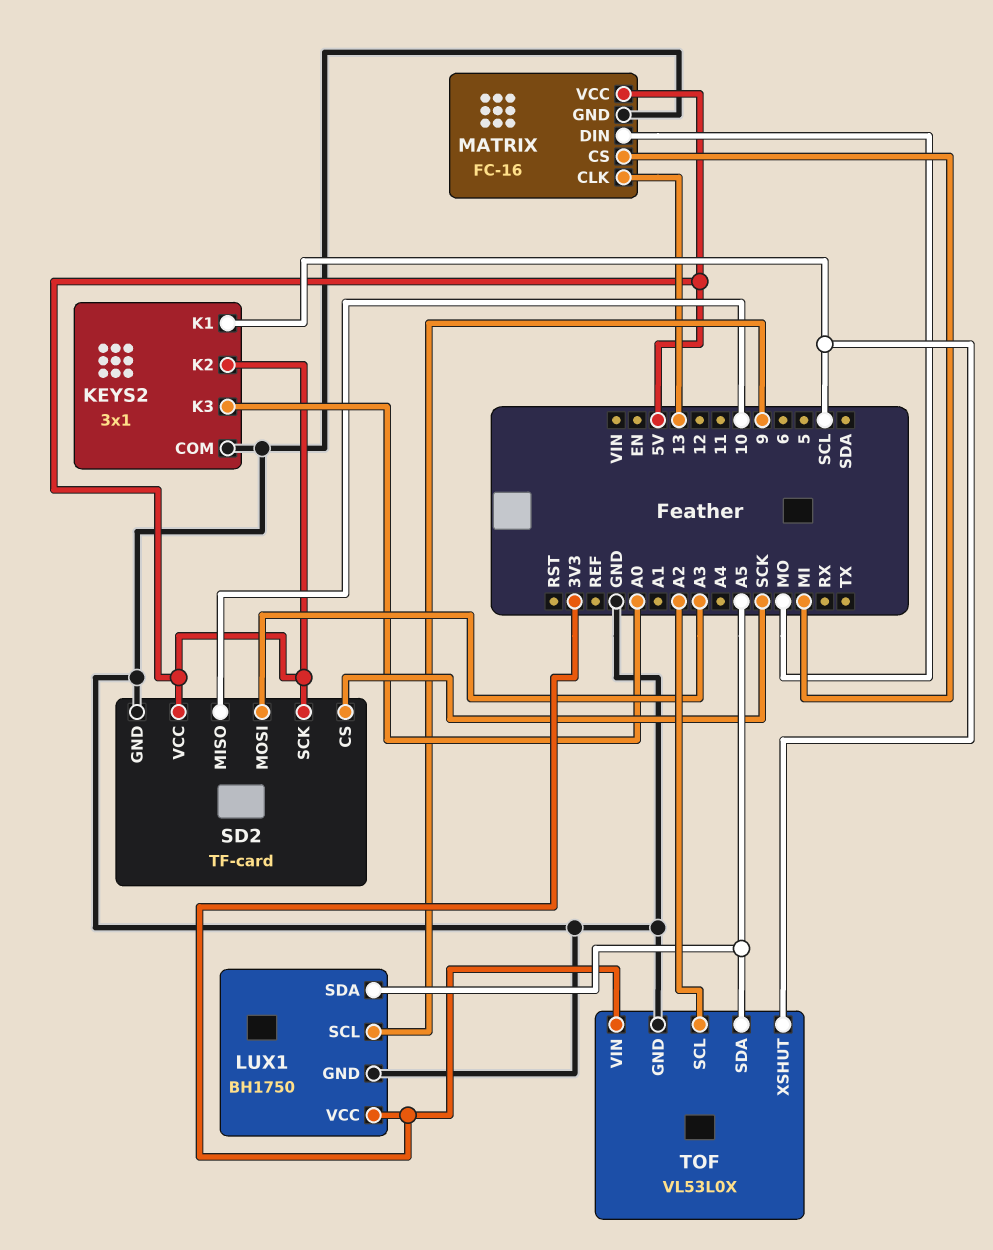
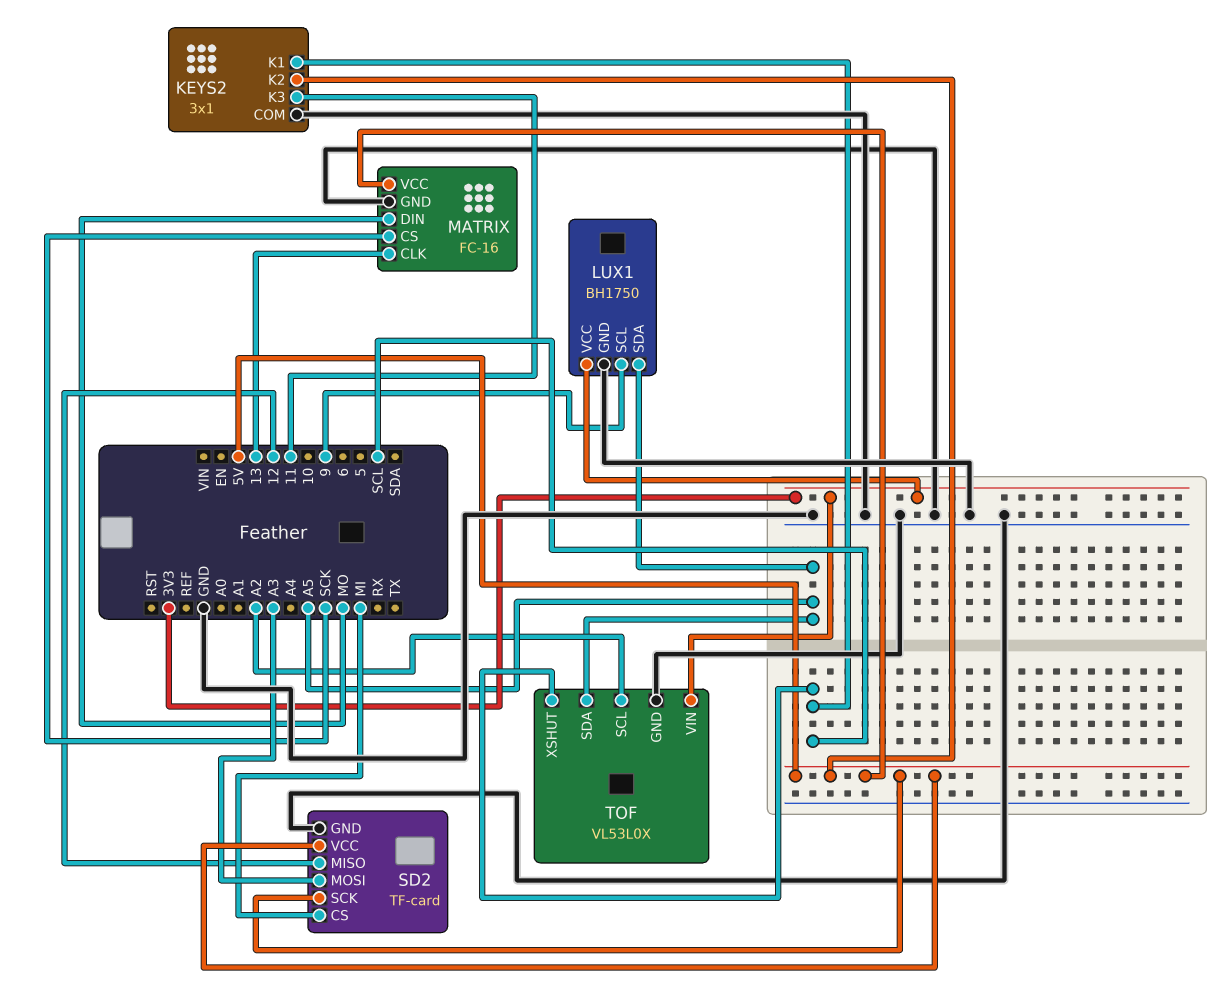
KEYS2 pin K3: A0 -> 11
MATRIX pin CS: MI -> SCK
SD2 pin CS: SCK -> MI
SD2 pin MISO: 10 -> 12

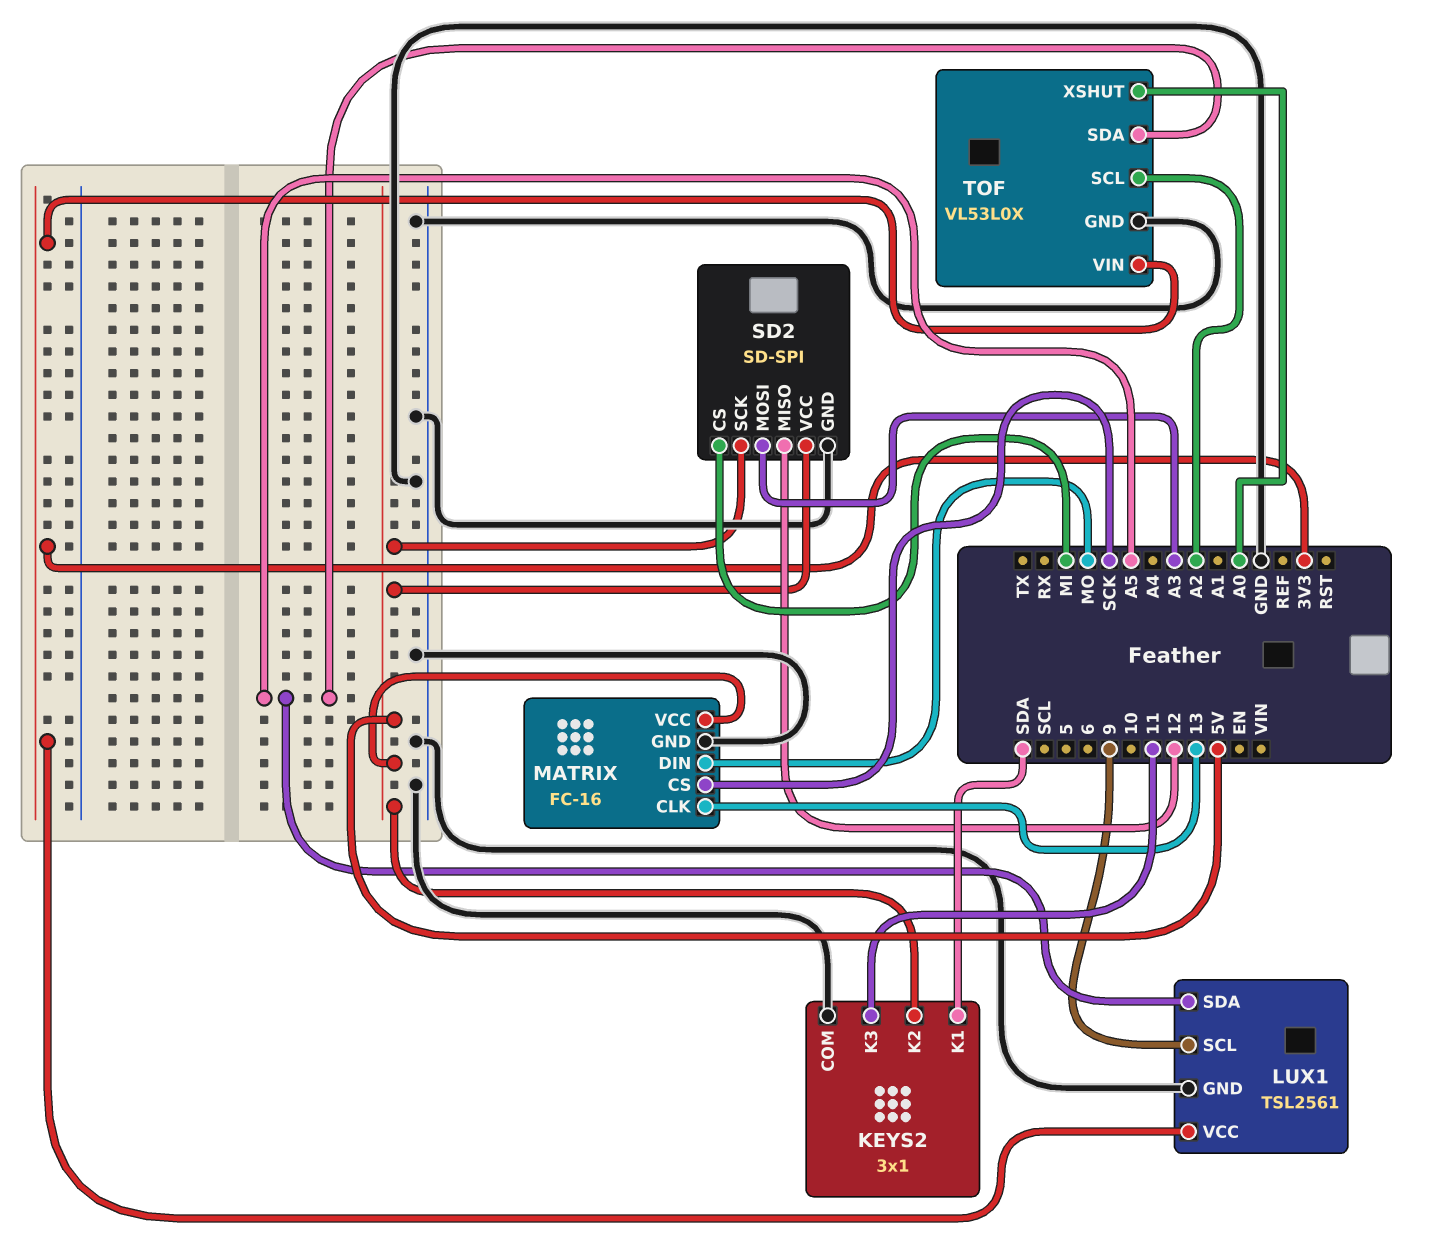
KEYS2 pin K1: SCL -> SDA
LUX1: BH1750 -> TSL2561
SD2: TF-card -> SD-SPI
TOF pin XSHUT: SCL -> A0

